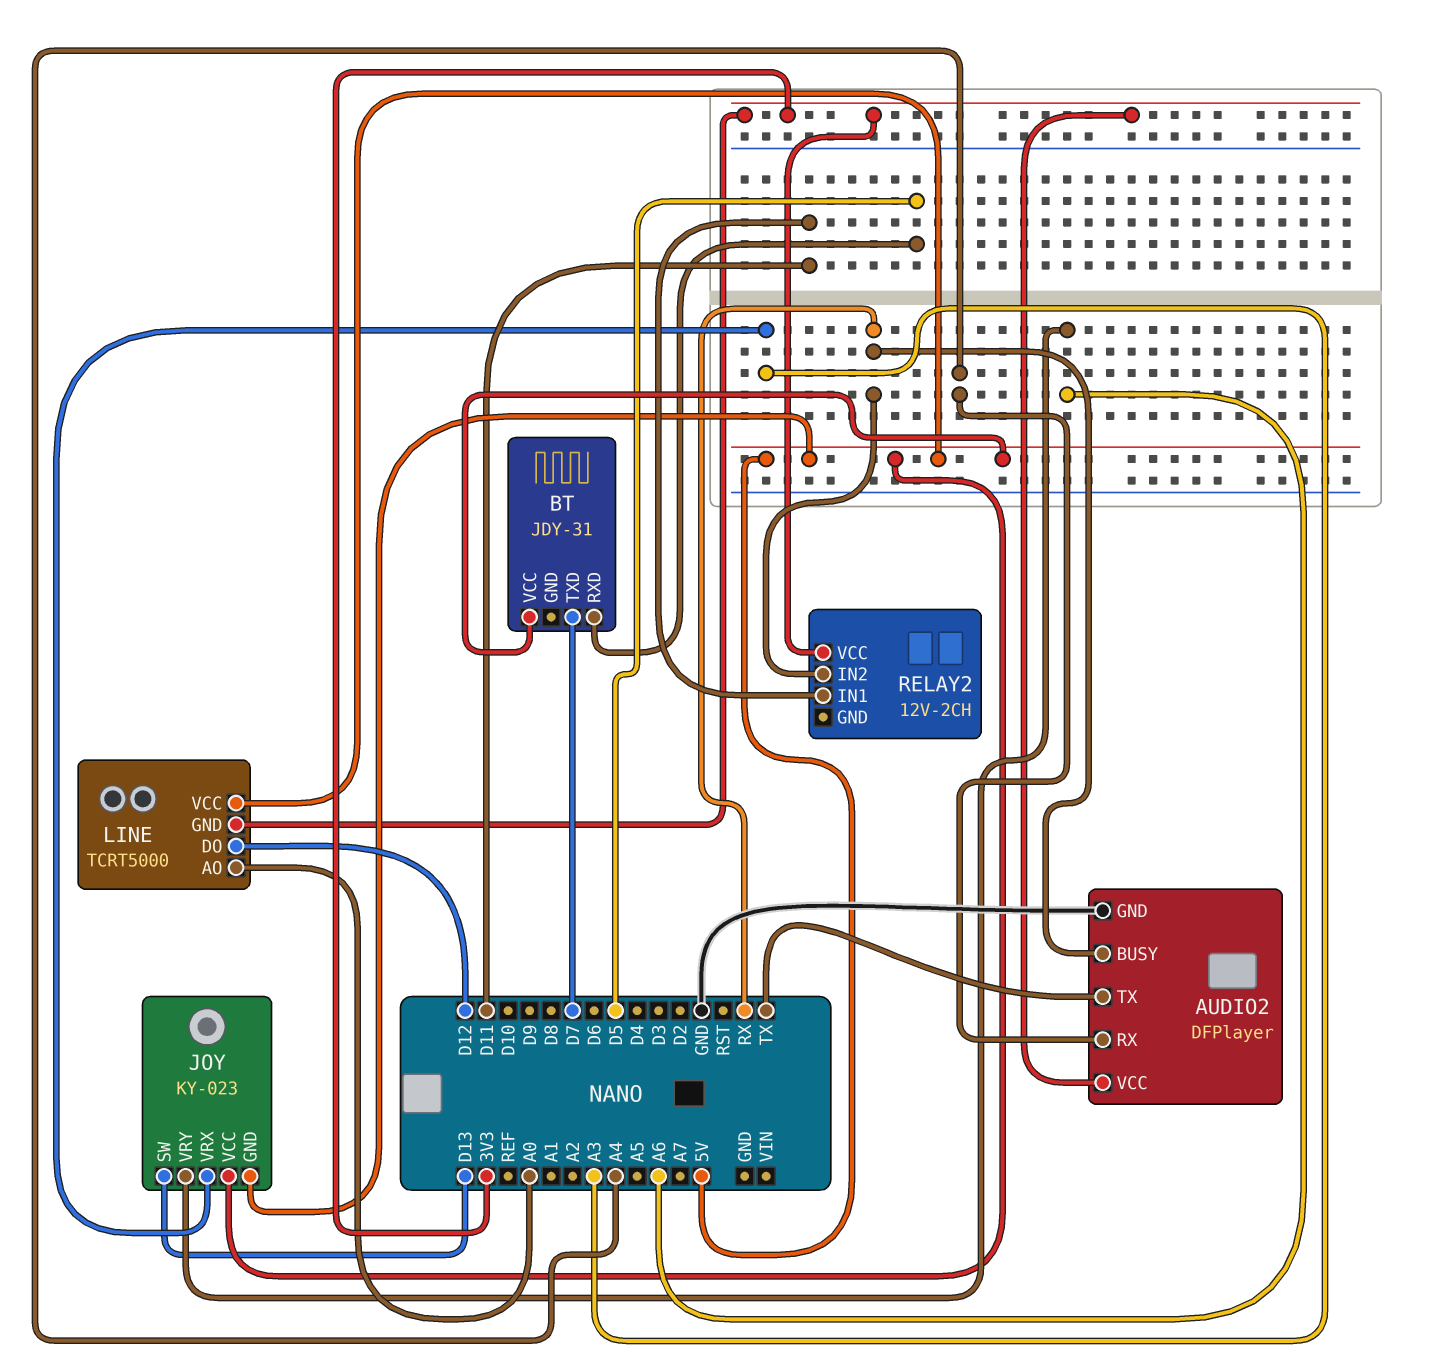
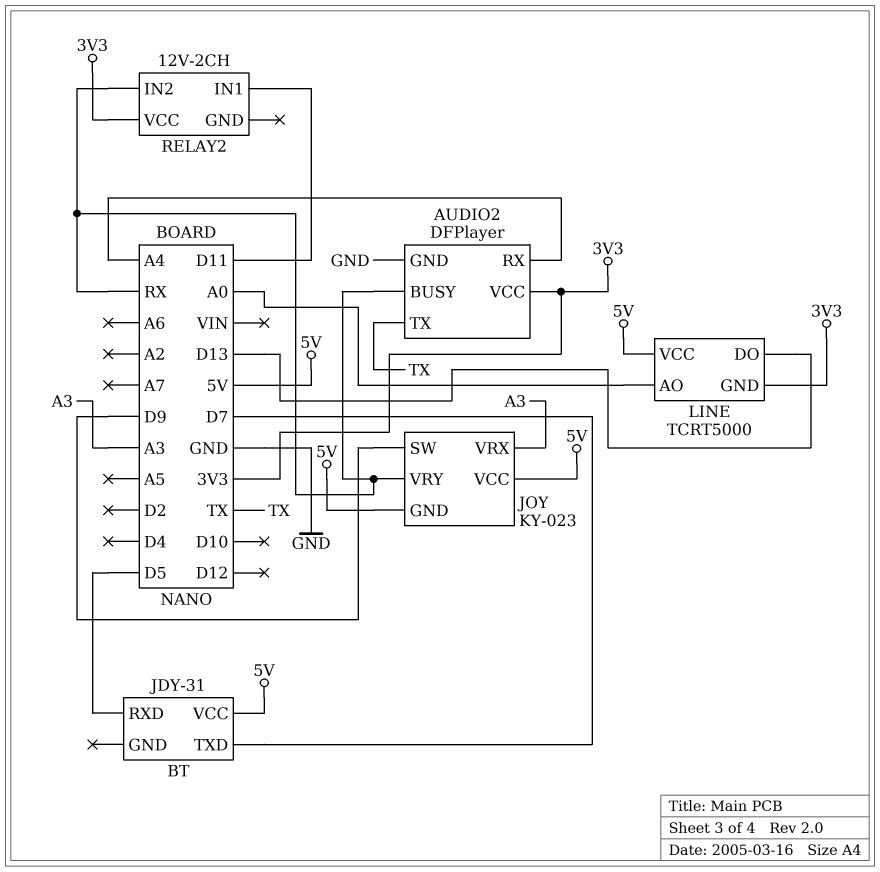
JOY pin SW: D13 -> D9
JOY pin VRY: A6 -> RX
LINE pin DO: D12 -> D13

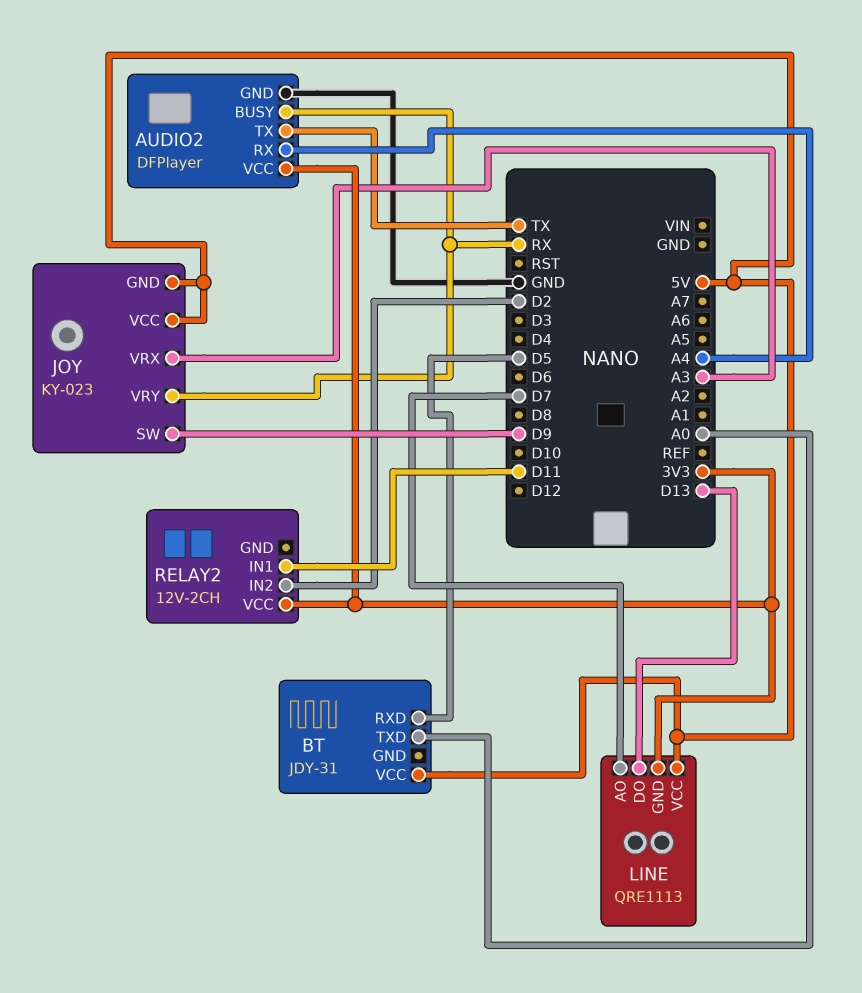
BT pin TXD: D7 -> A0
LINE: TCRT5000 -> QRE1113
LINE pin AO: A0 -> D7
RELAY2 pin IN2: RX -> D2

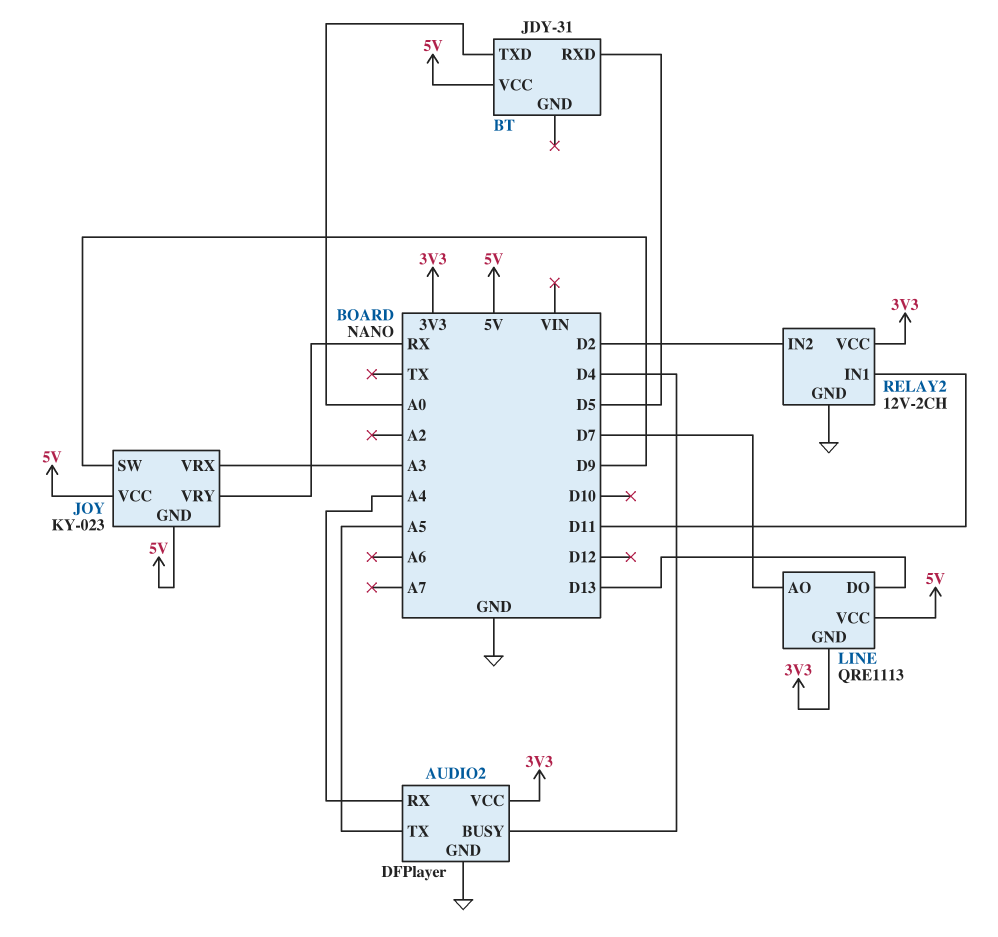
AUDIO2 pin BUSY: RX -> D4
AUDIO2 pin TX: TX -> A5
RELAY2 pin GND: none -> GND

